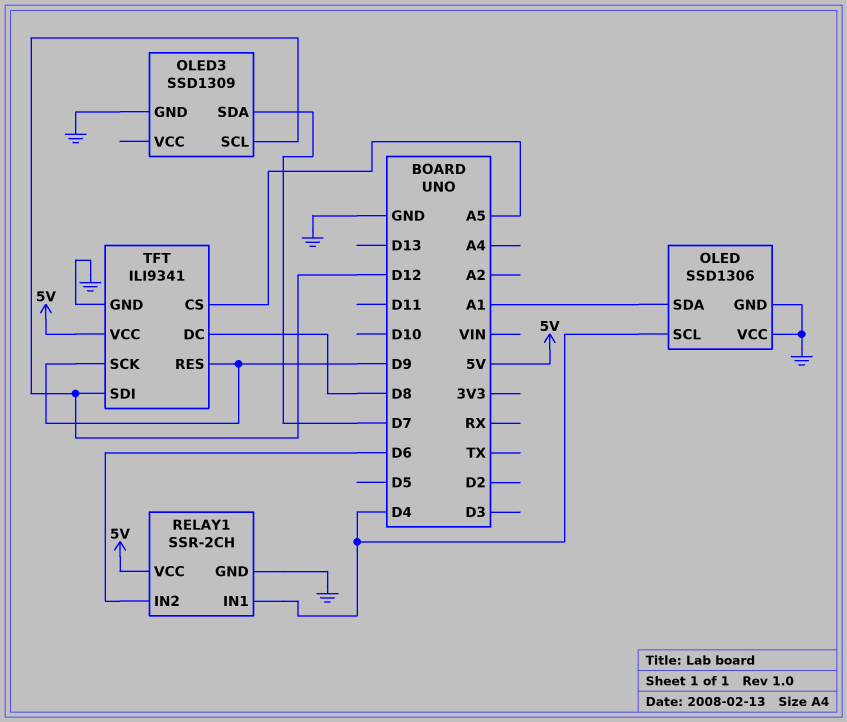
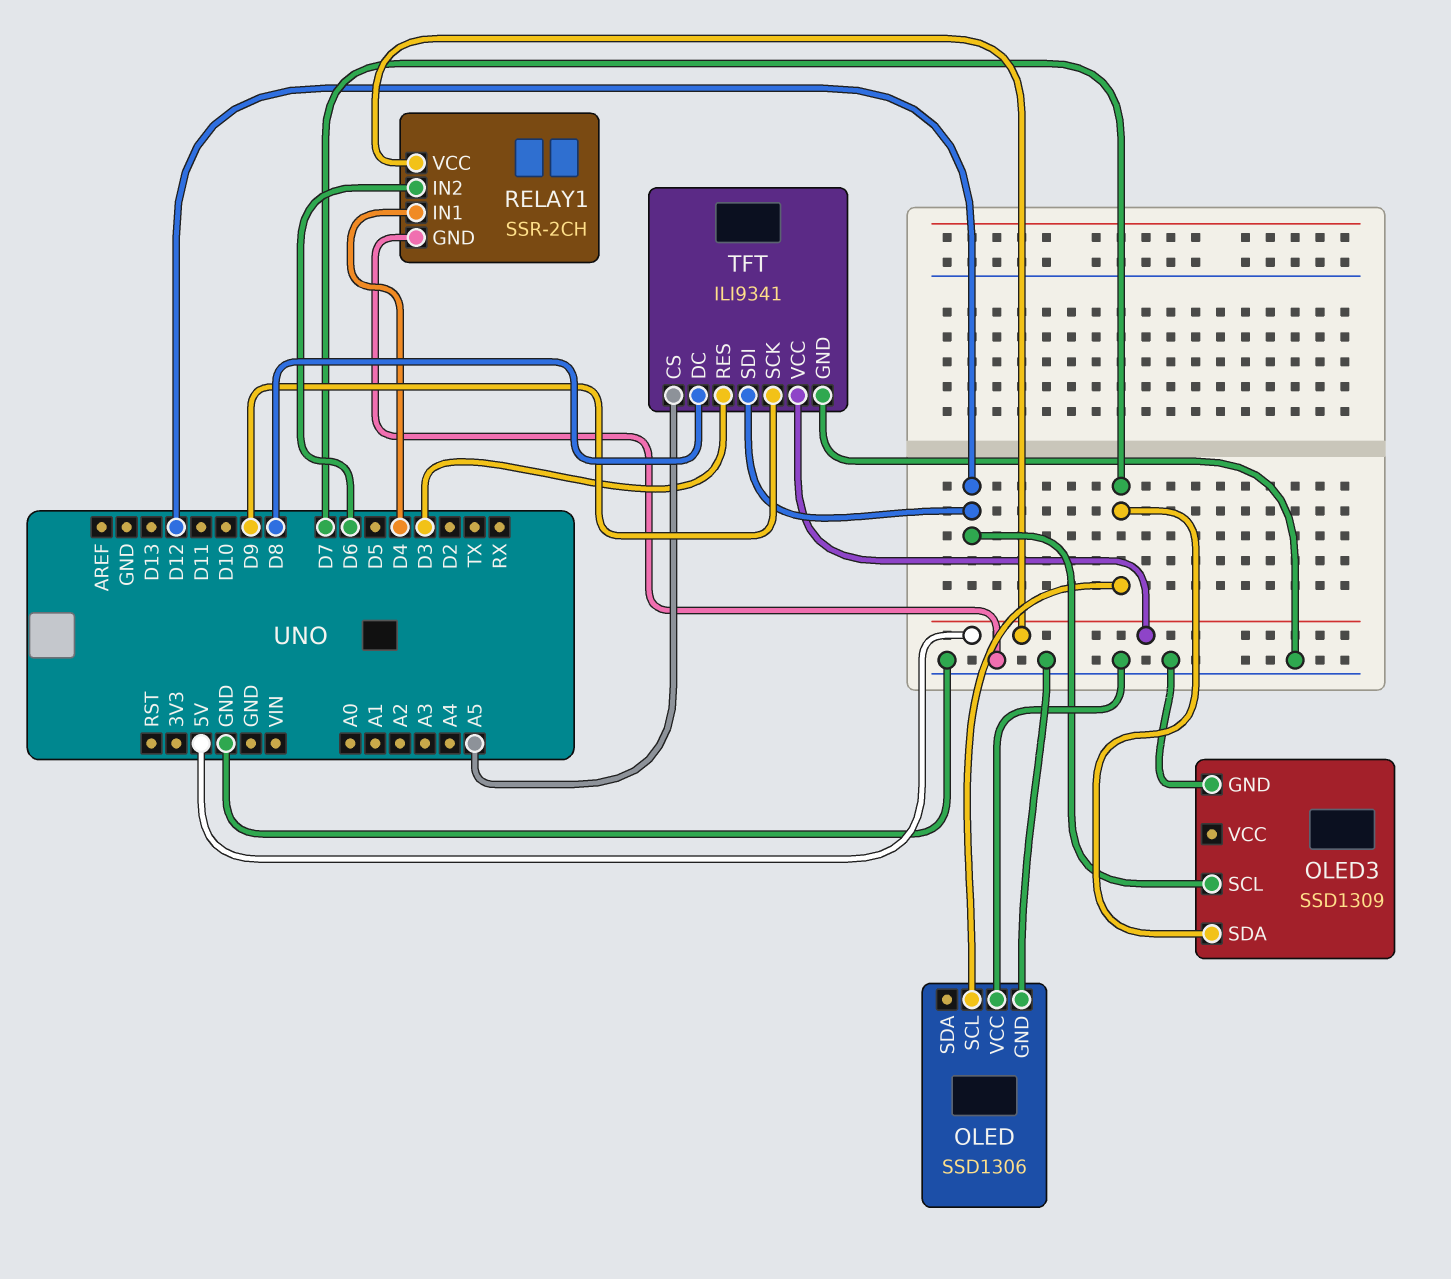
OLED pin SCL: D4 -> D7
OLED pin SDA: A1 -> none
TFT pin RES: D9 -> D3

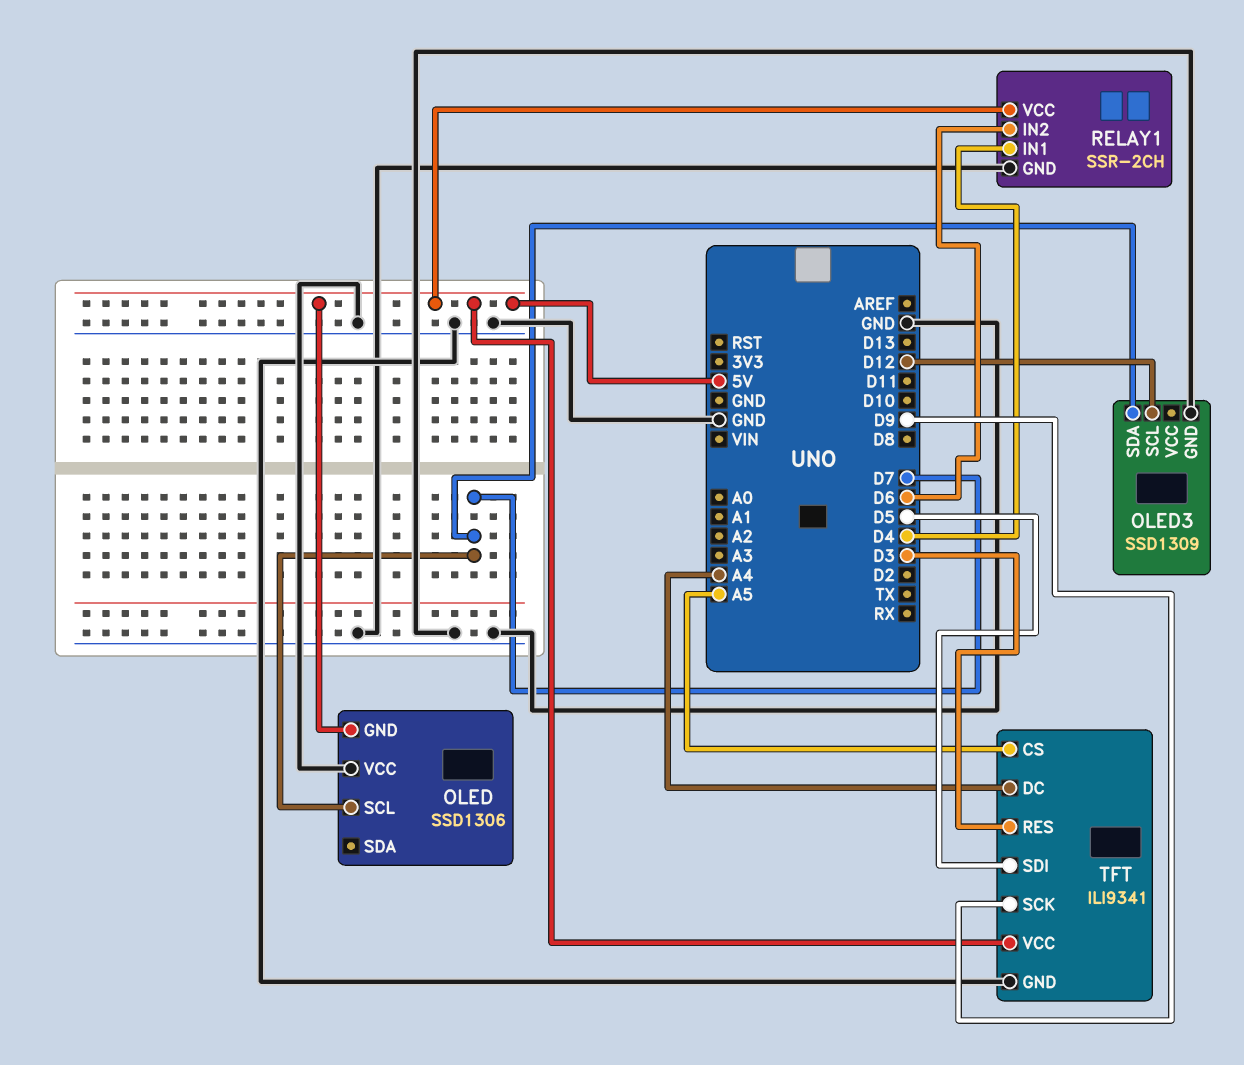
OLED pin GND: GND -> 5V
TFT pin DC: D8 -> A4
TFT pin SDI: D12 -> D5

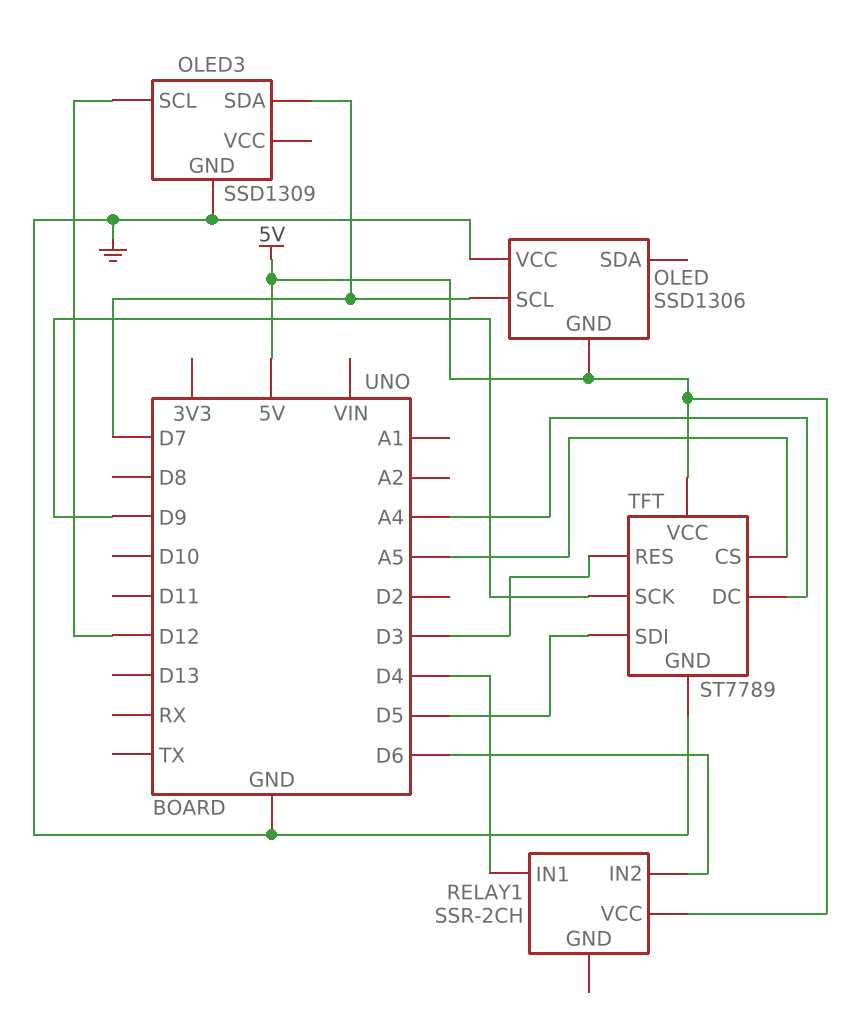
RELAY1 pin GND: GND -> none
TFT: ILI9341 -> ST7789

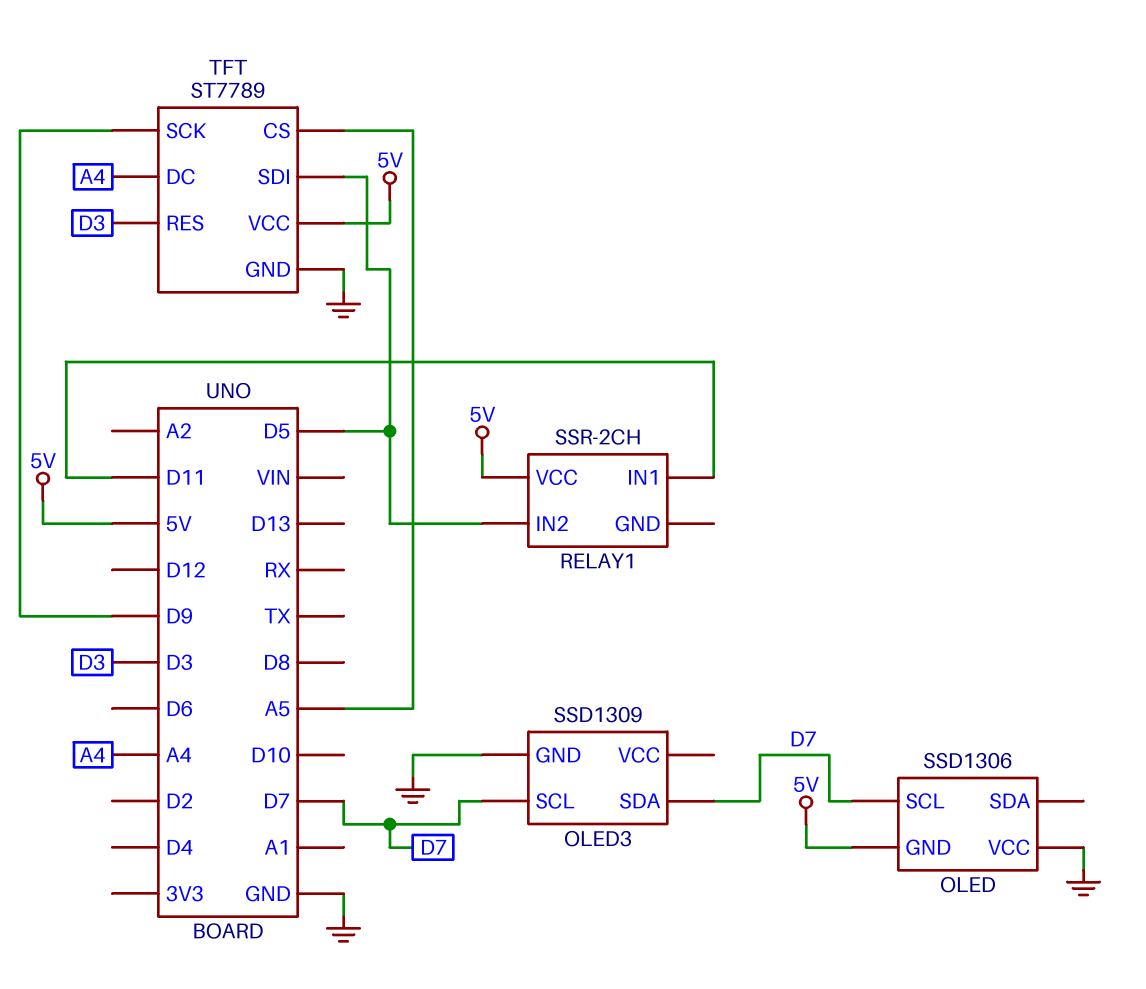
OLED3 pin SCL: D12 -> D7
RELAY1 pin IN1: D4 -> D11
RELAY1 pin IN2: D6 -> D5

